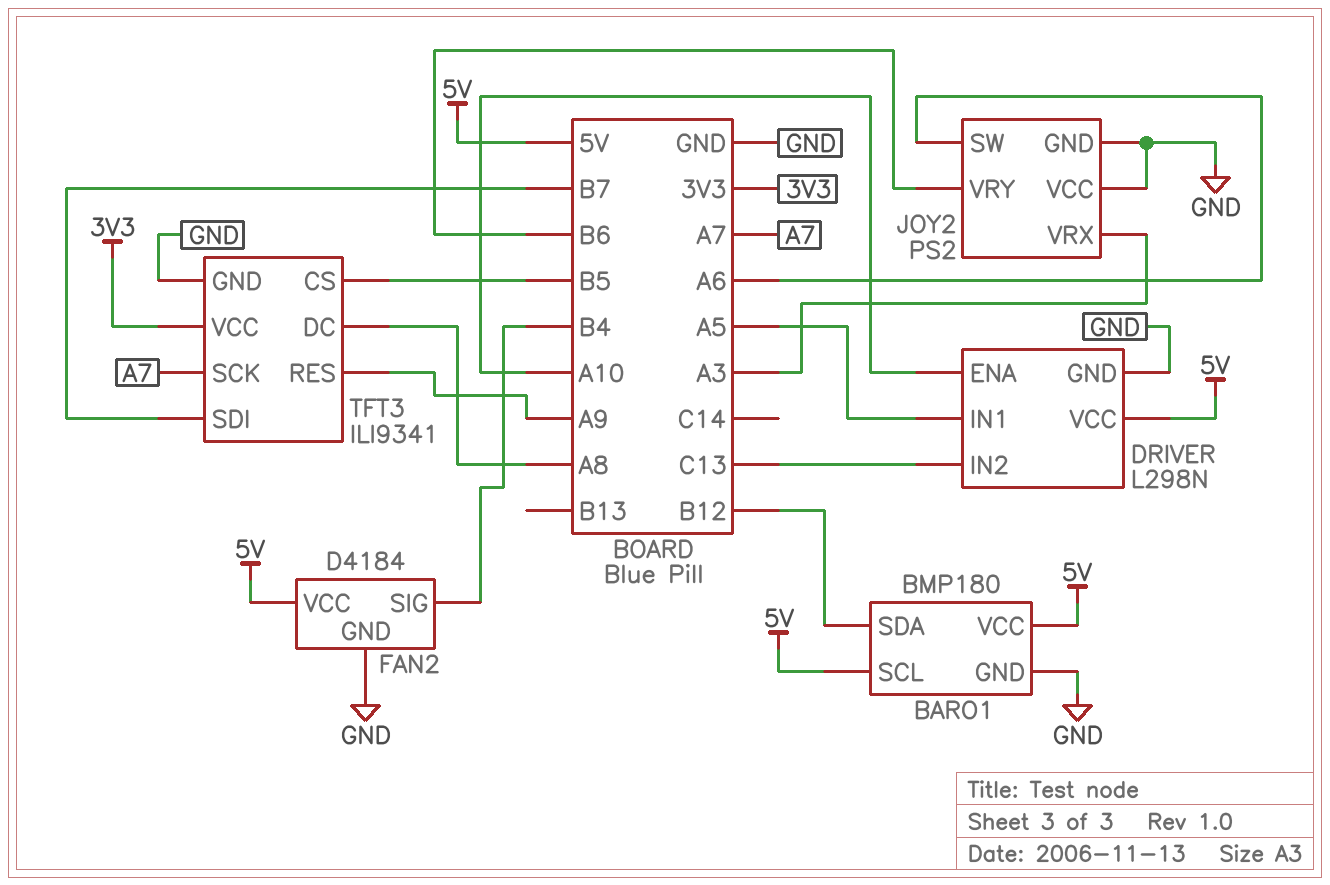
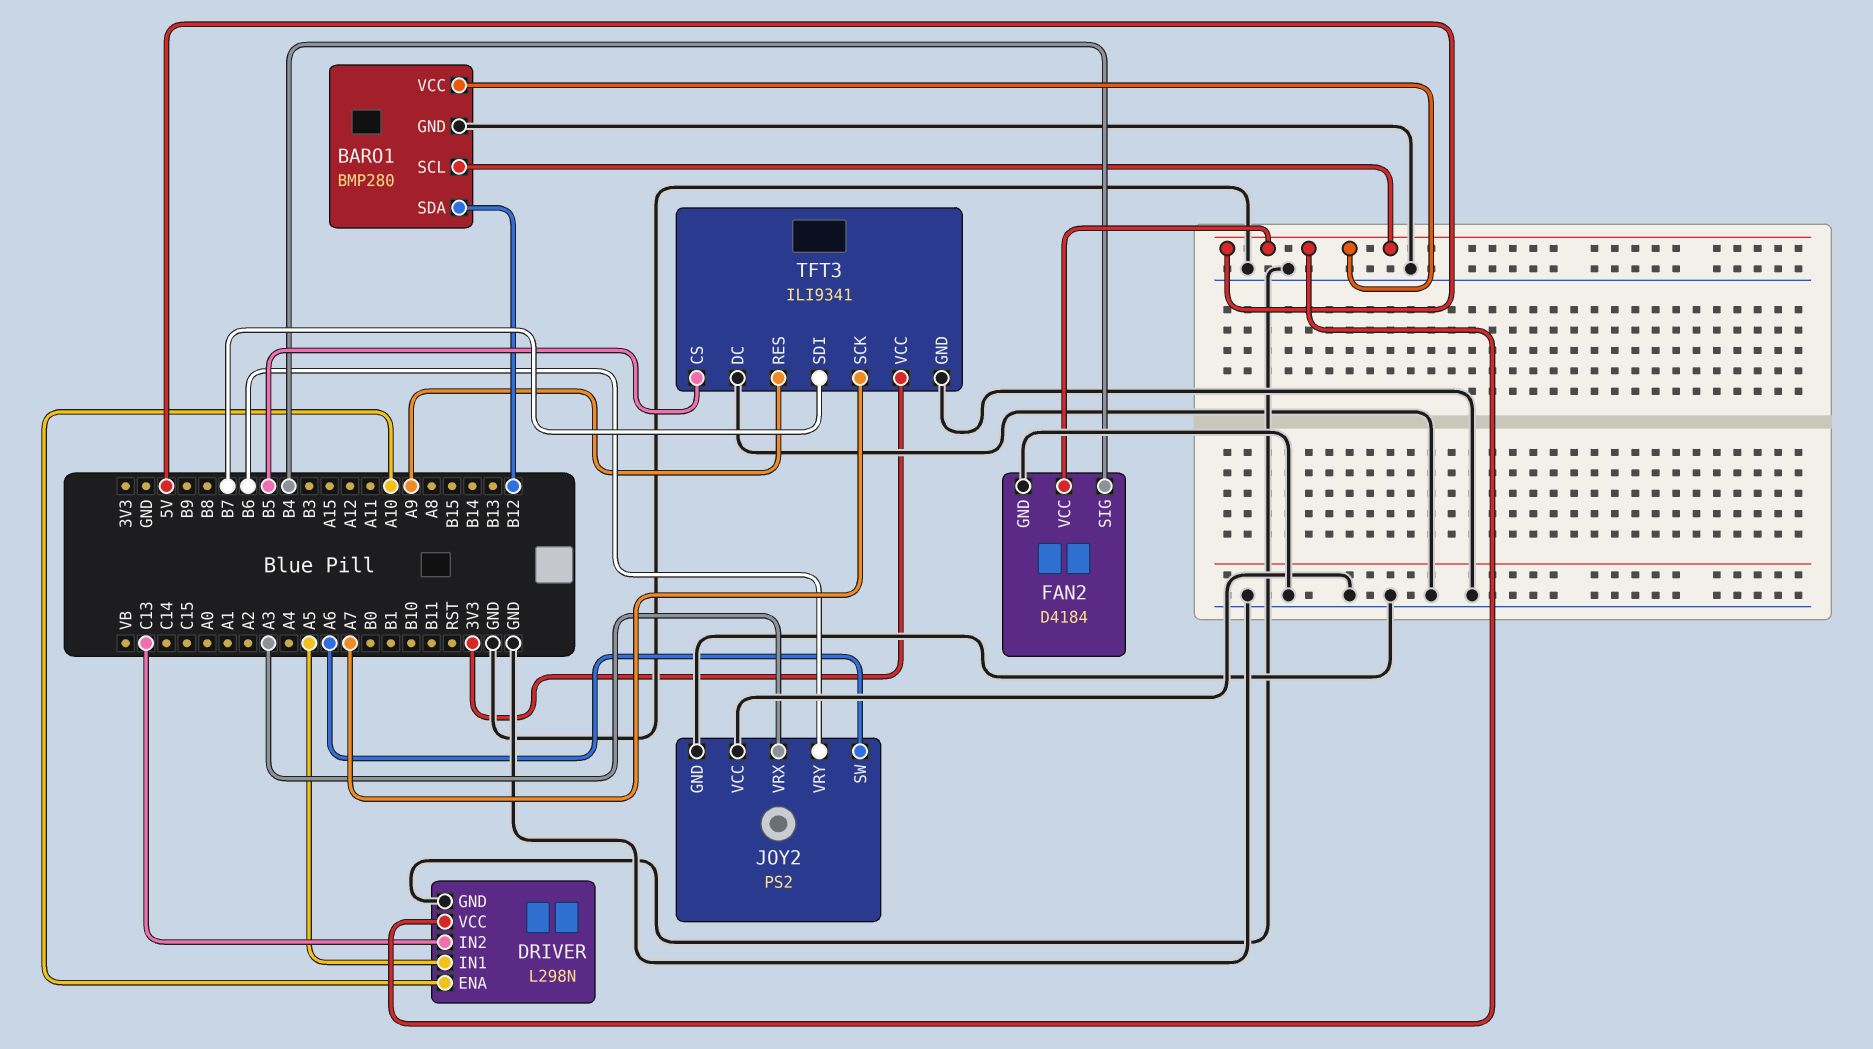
BARO1: BMP180 -> BMP280
TFT3 pin DC: A8 -> GND

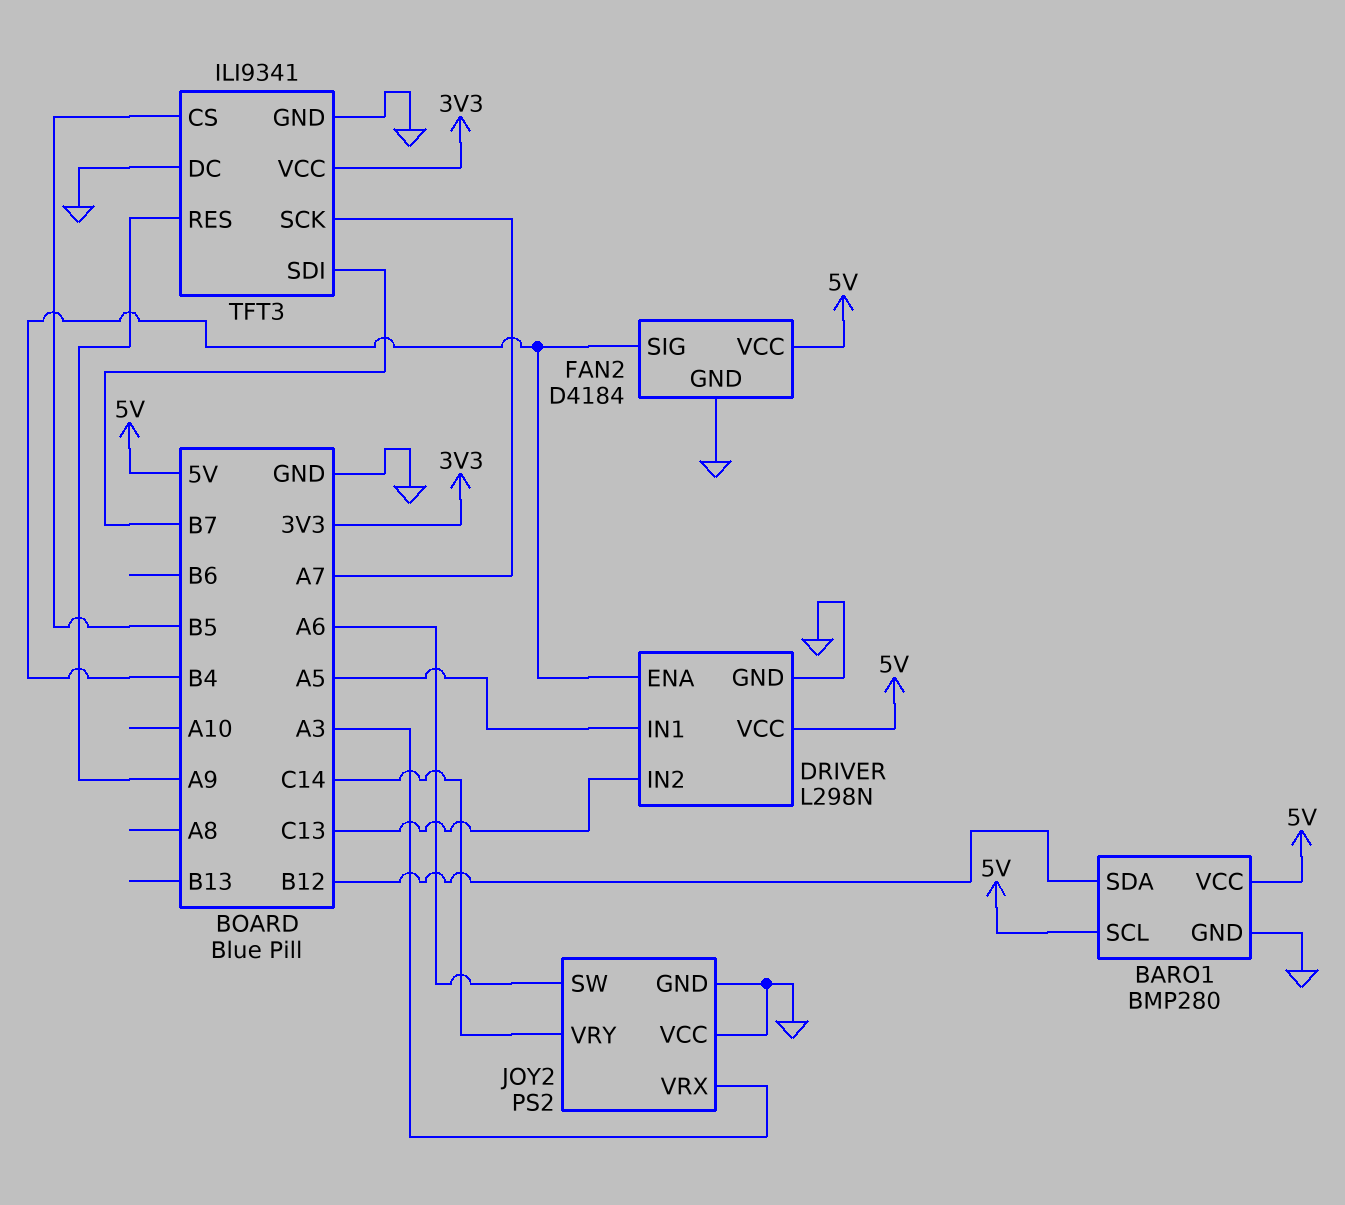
DRIVER pin ENA: A10 -> B4
JOY2 pin VRY: B6 -> C14

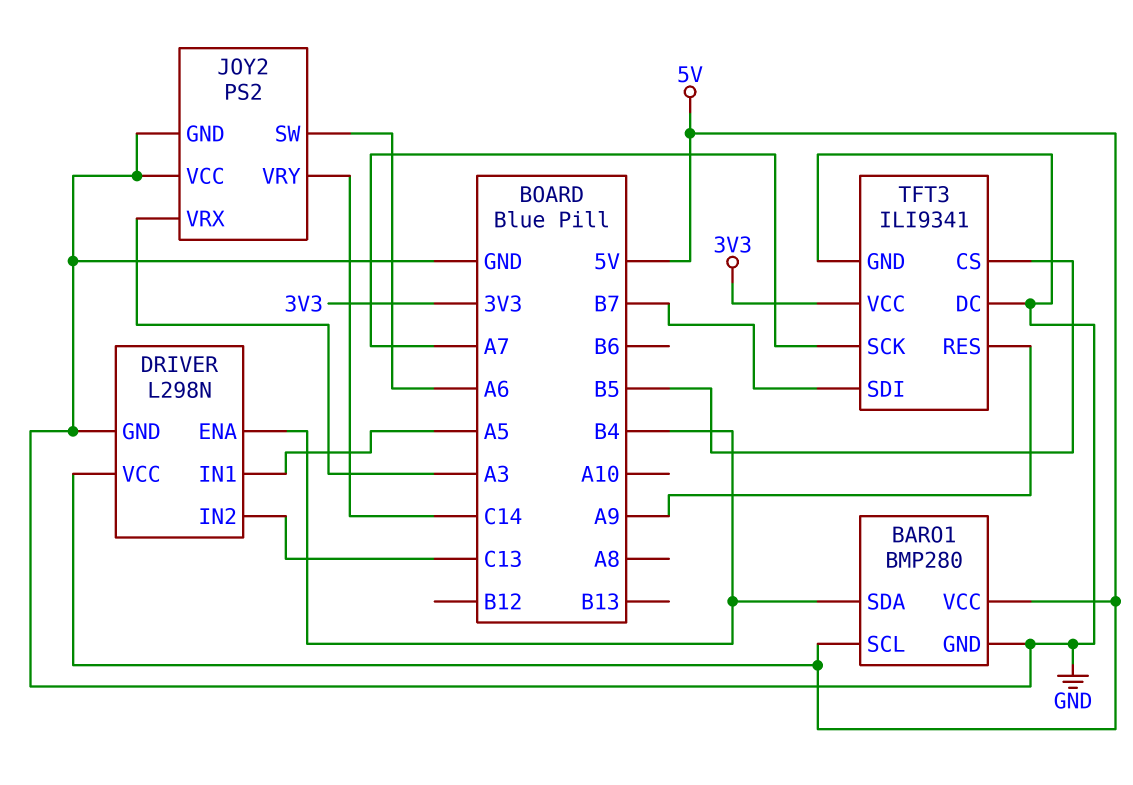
BARO1 pin SDA: B12 -> B4
FAN2: D4184 -> none
FAN2 pin GND: GND -> none
FAN2 pin SIG: B4 -> none
FAN2 pin VCC: 5V -> none

